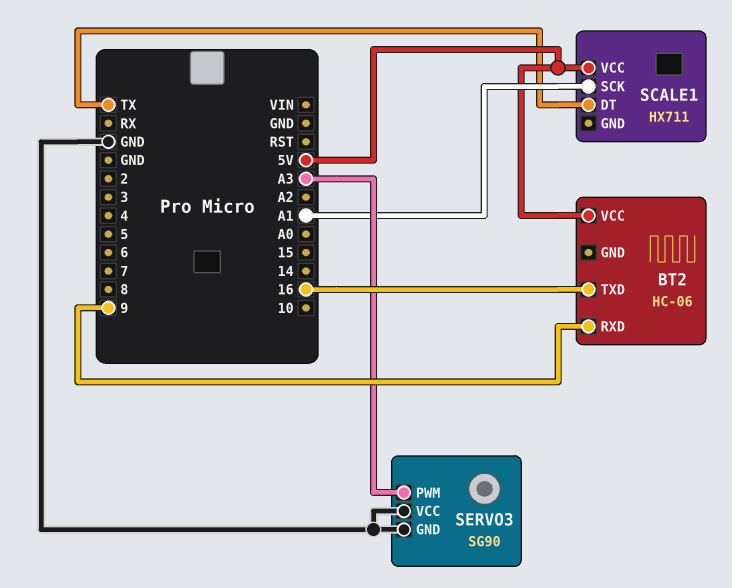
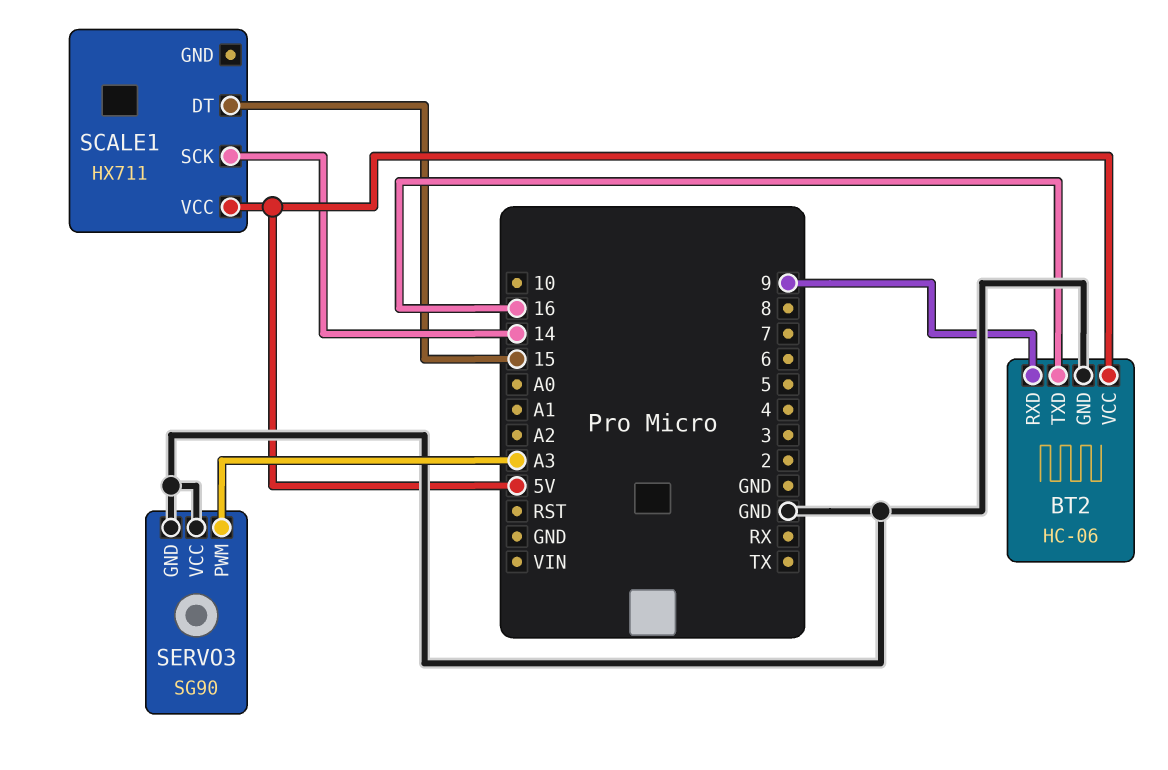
BT2 pin GND: none -> GND
SCALE1 pin DT: TX -> 15
SCALE1 pin SCK: A1 -> 14

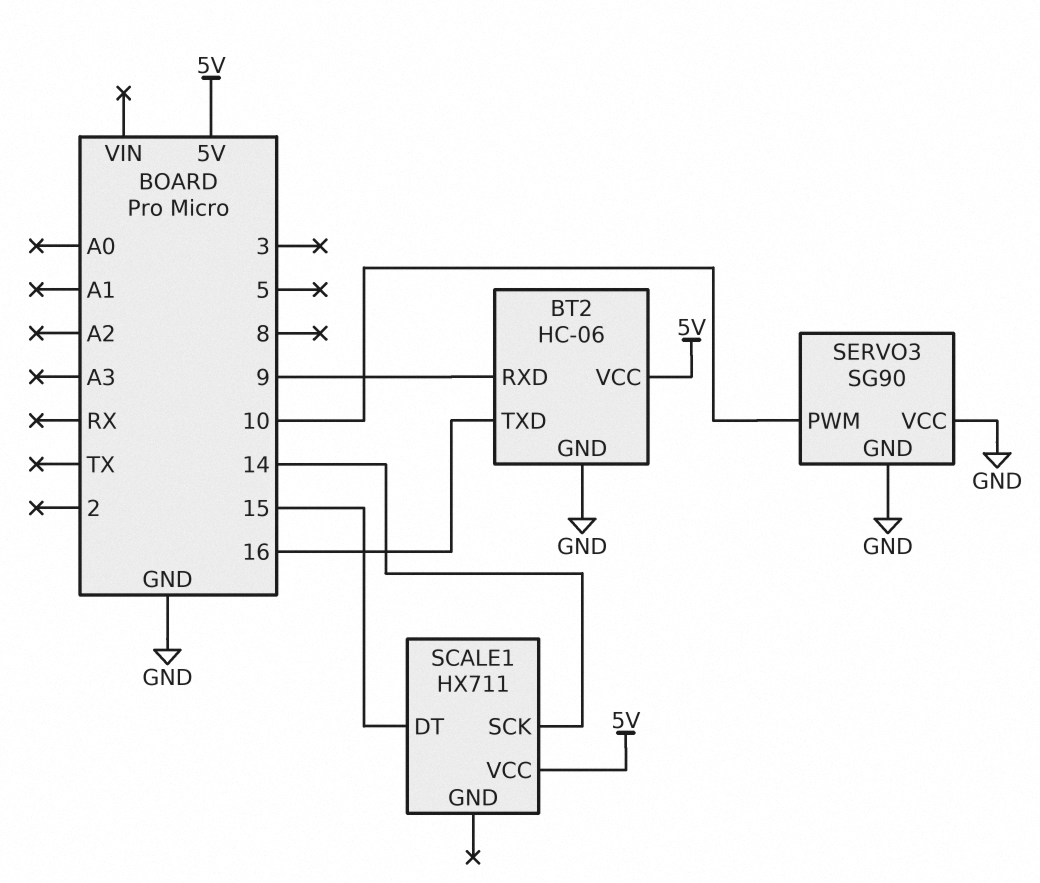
SERVO3 pin PWM: A3 -> 10

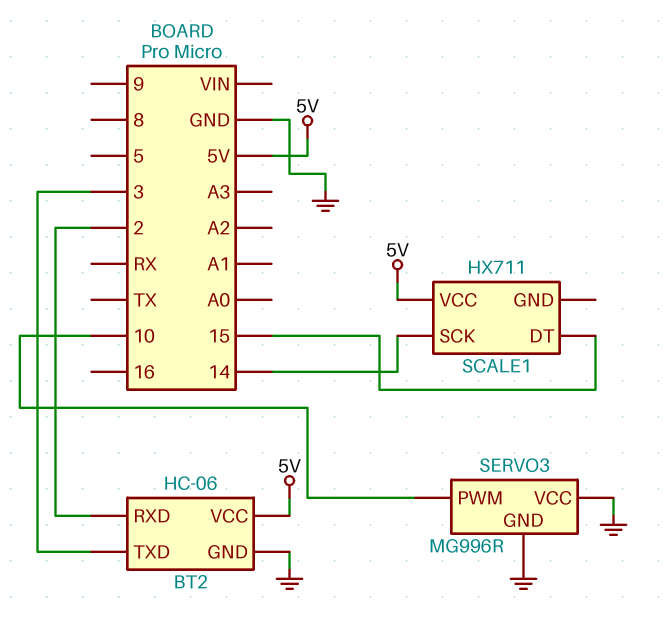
BT2 pin RXD: 9 -> 2
BT2 pin TXD: 16 -> 3
SERVO3: SG90 -> MG996R

